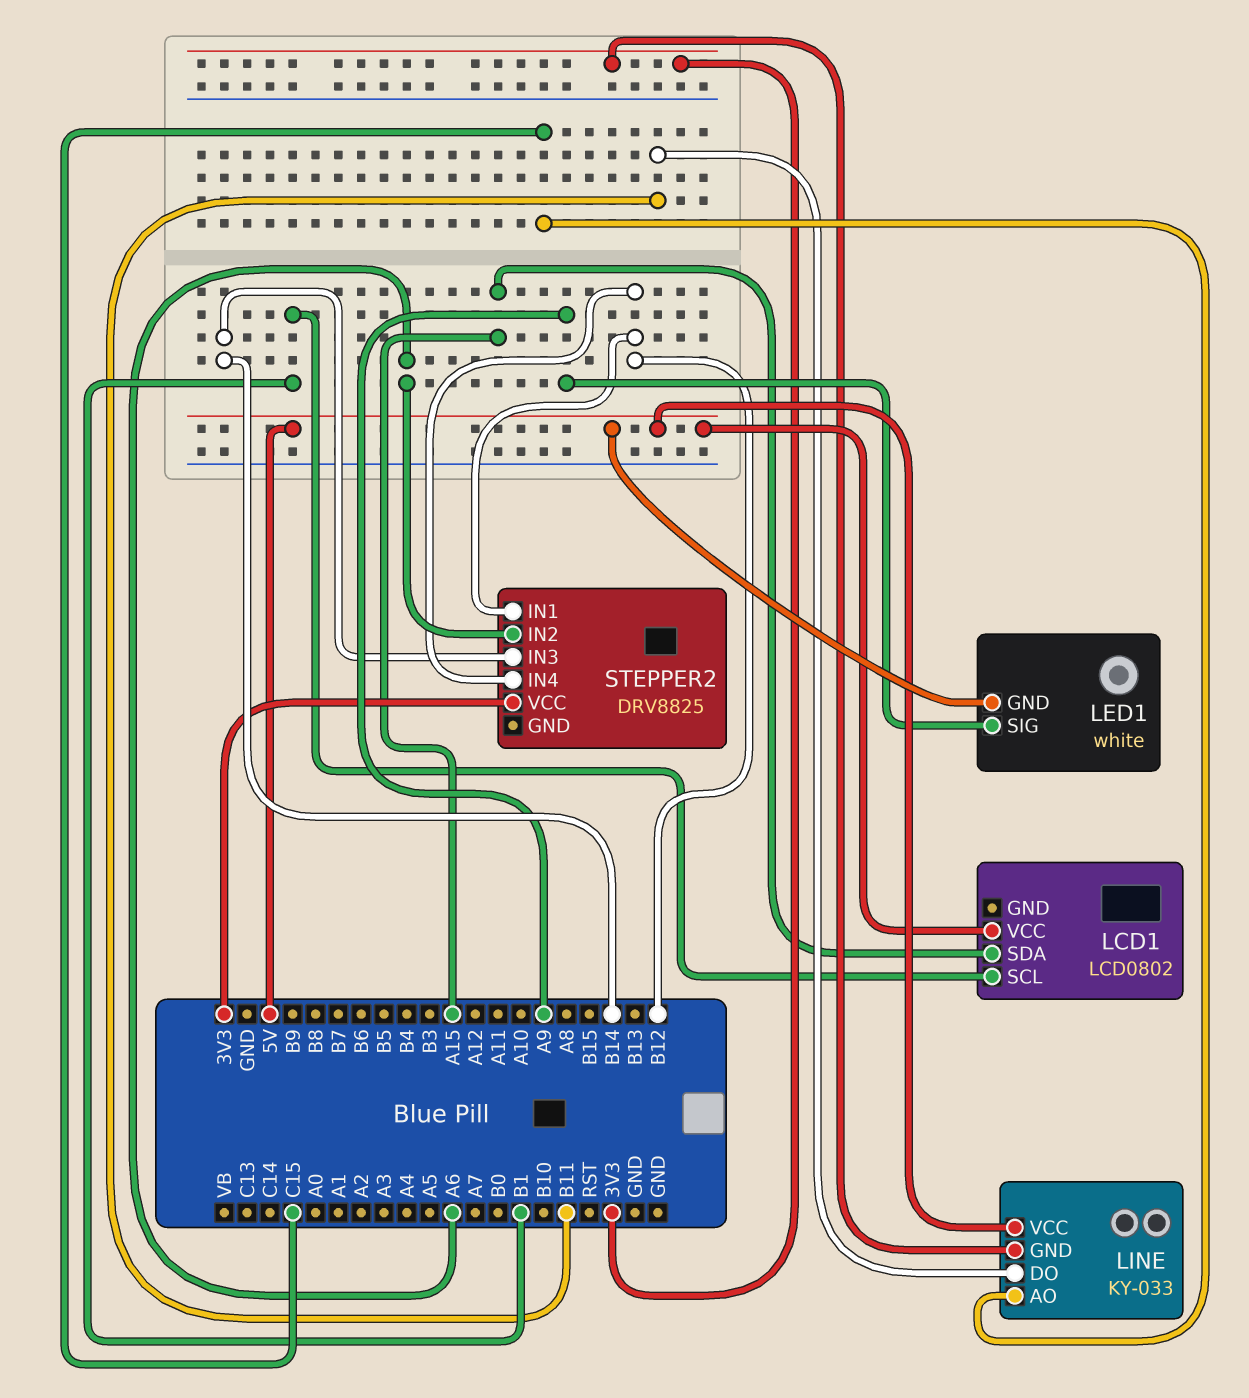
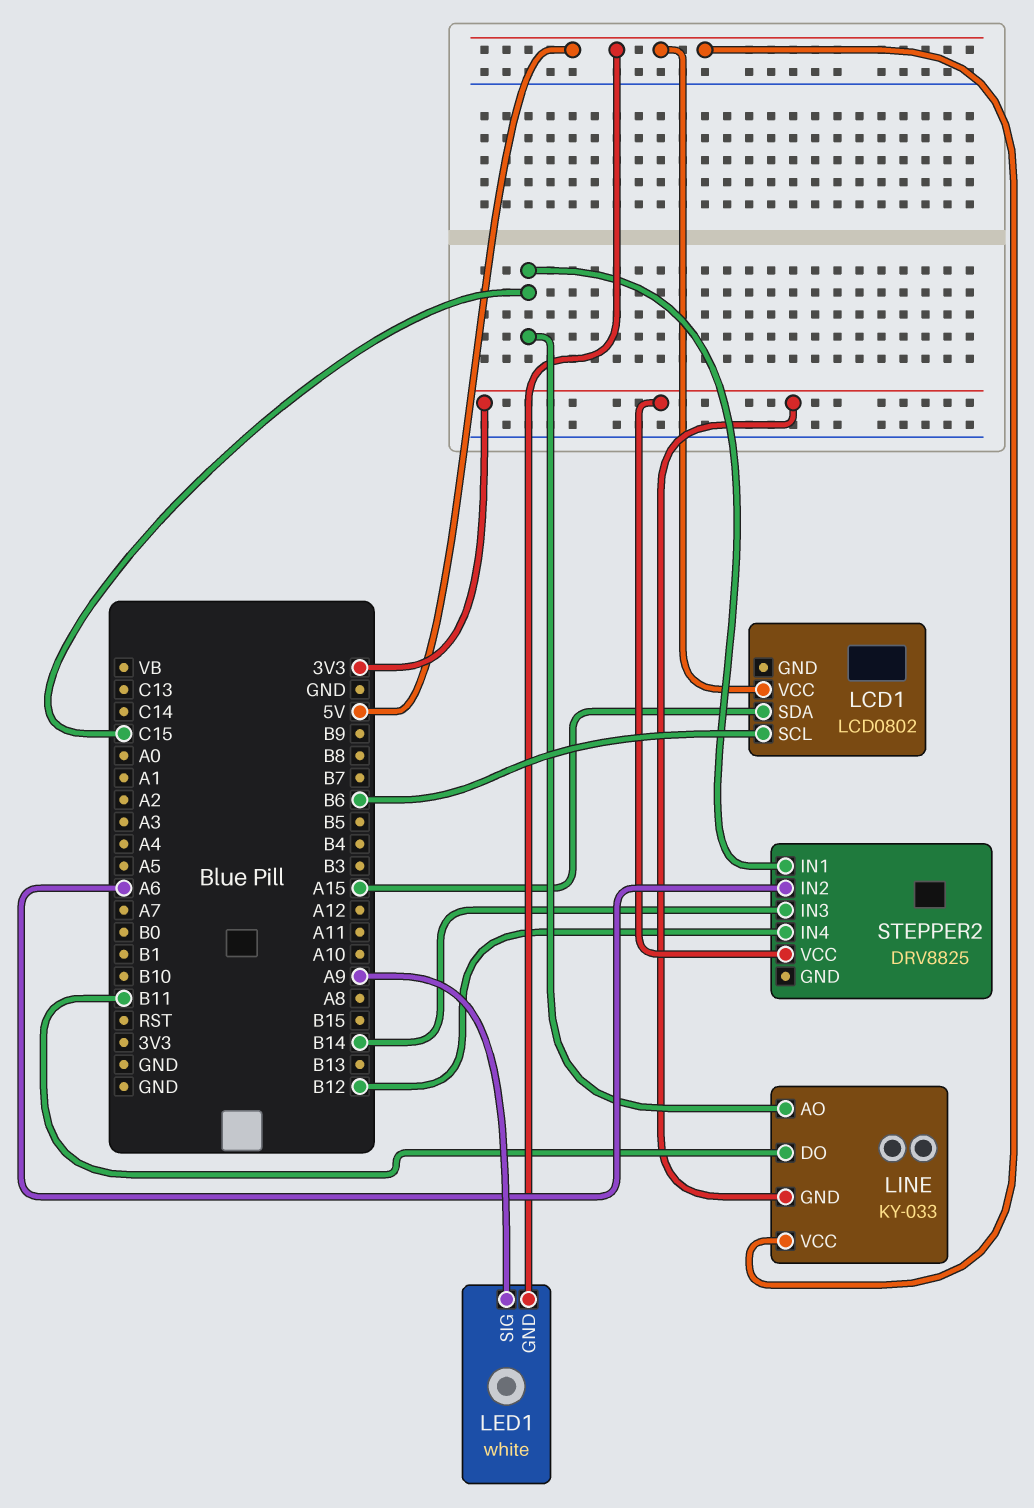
LCD1 pin SCL: B1 -> B6
STEPPER2 pin IN1: B12 -> C15

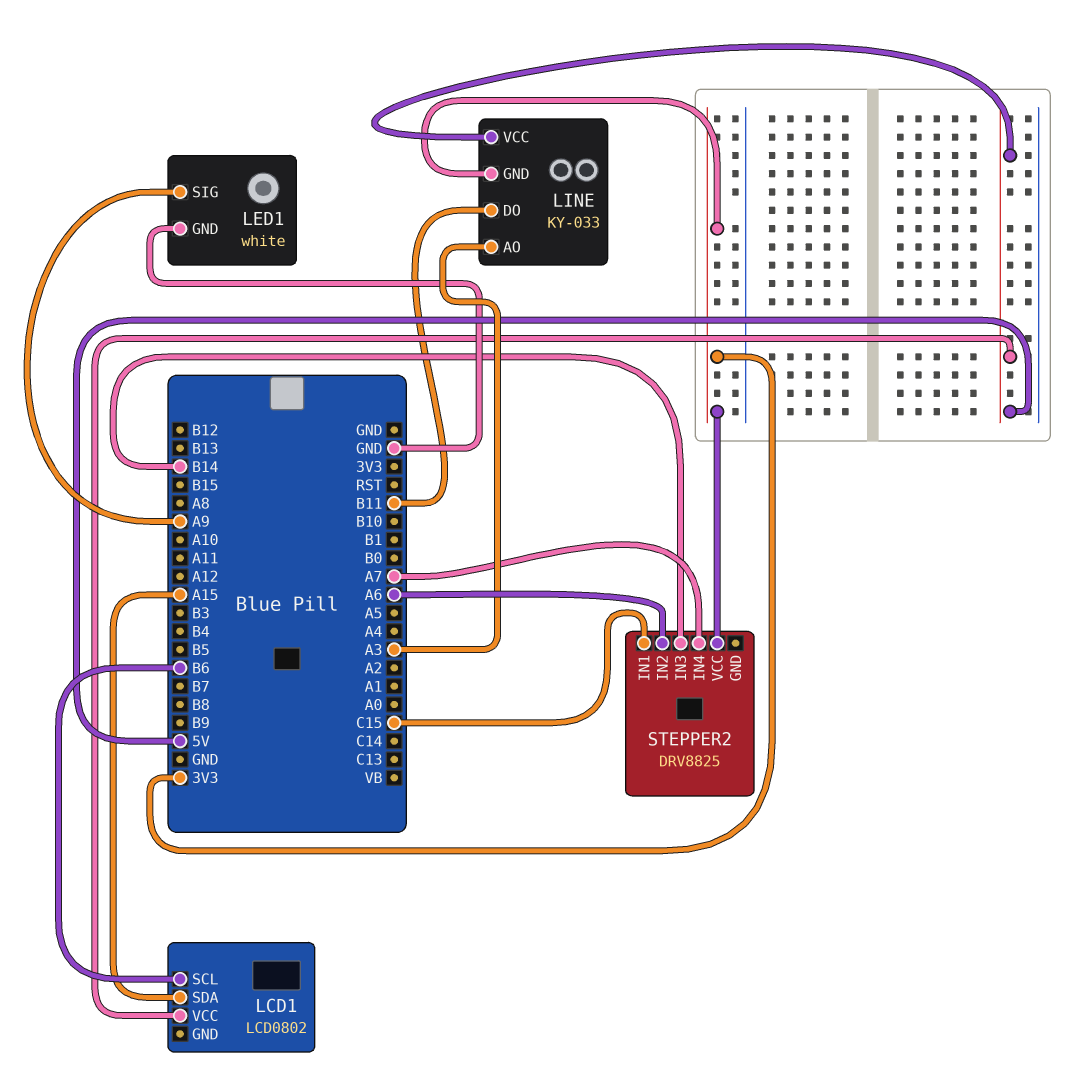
LED1 pin GND: 5V -> GND
LINE pin AO: C15 -> A3
STEPPER2 pin IN4: B12 -> A7

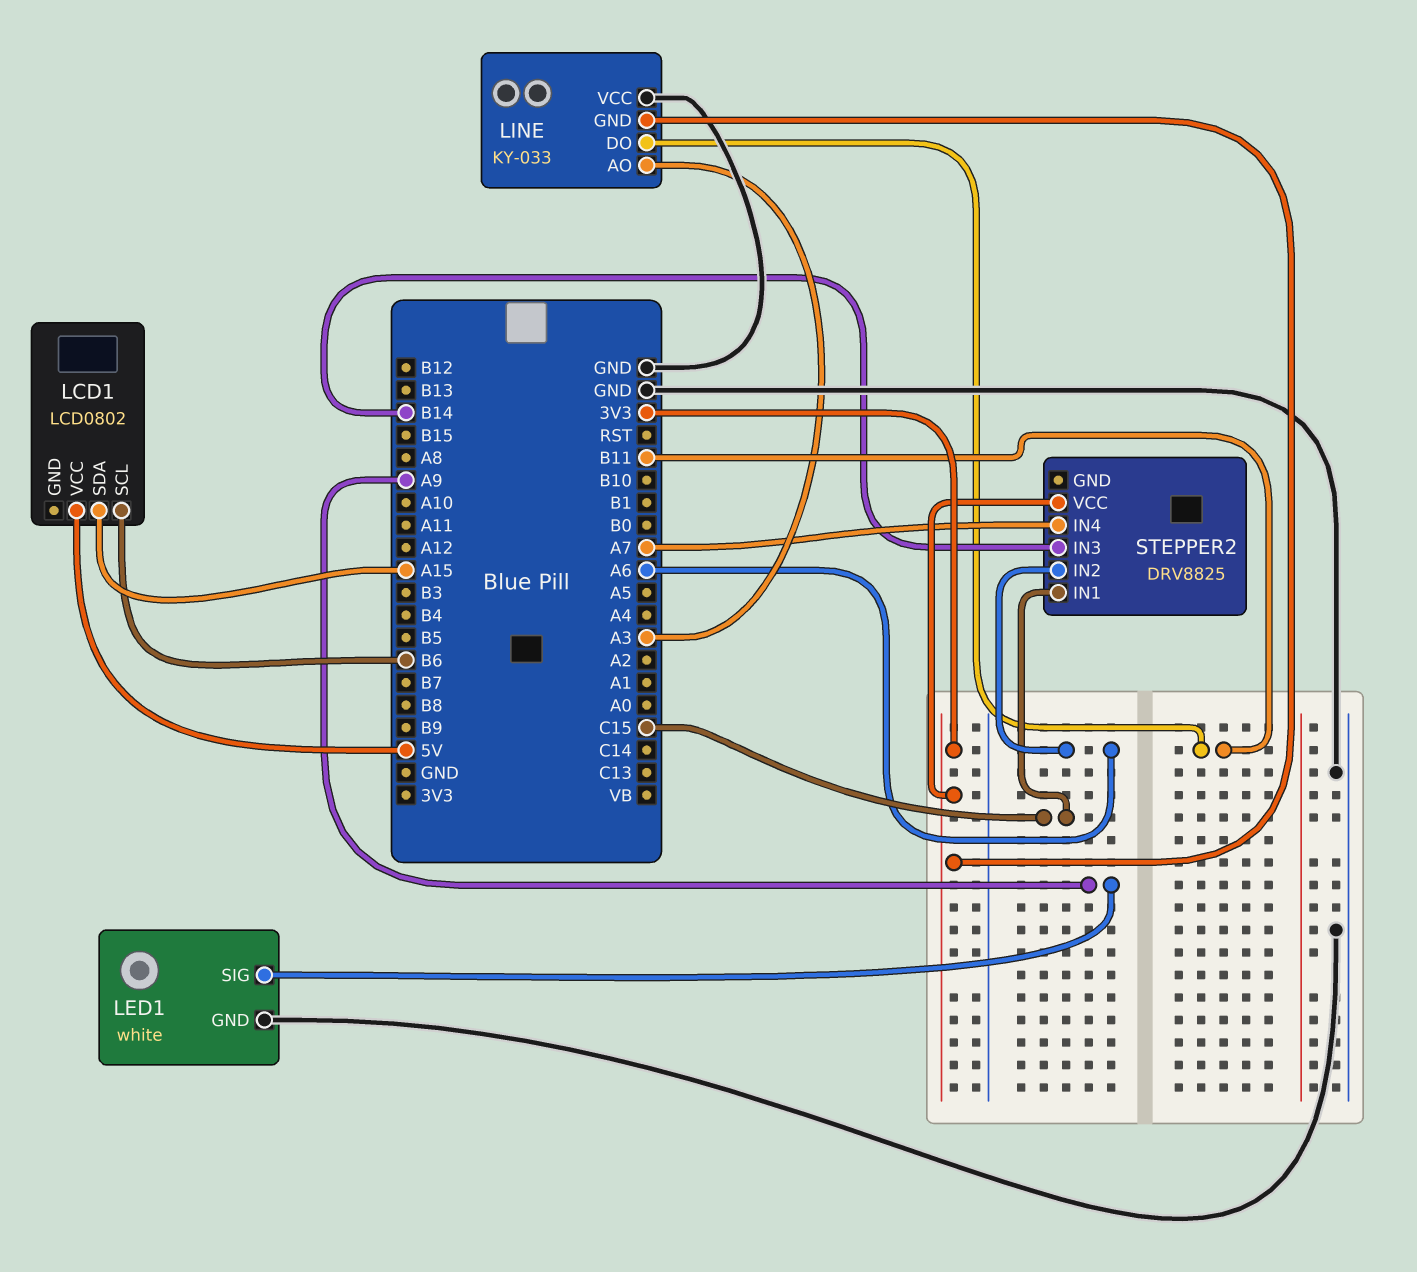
LINE pin VCC: 5V -> GND

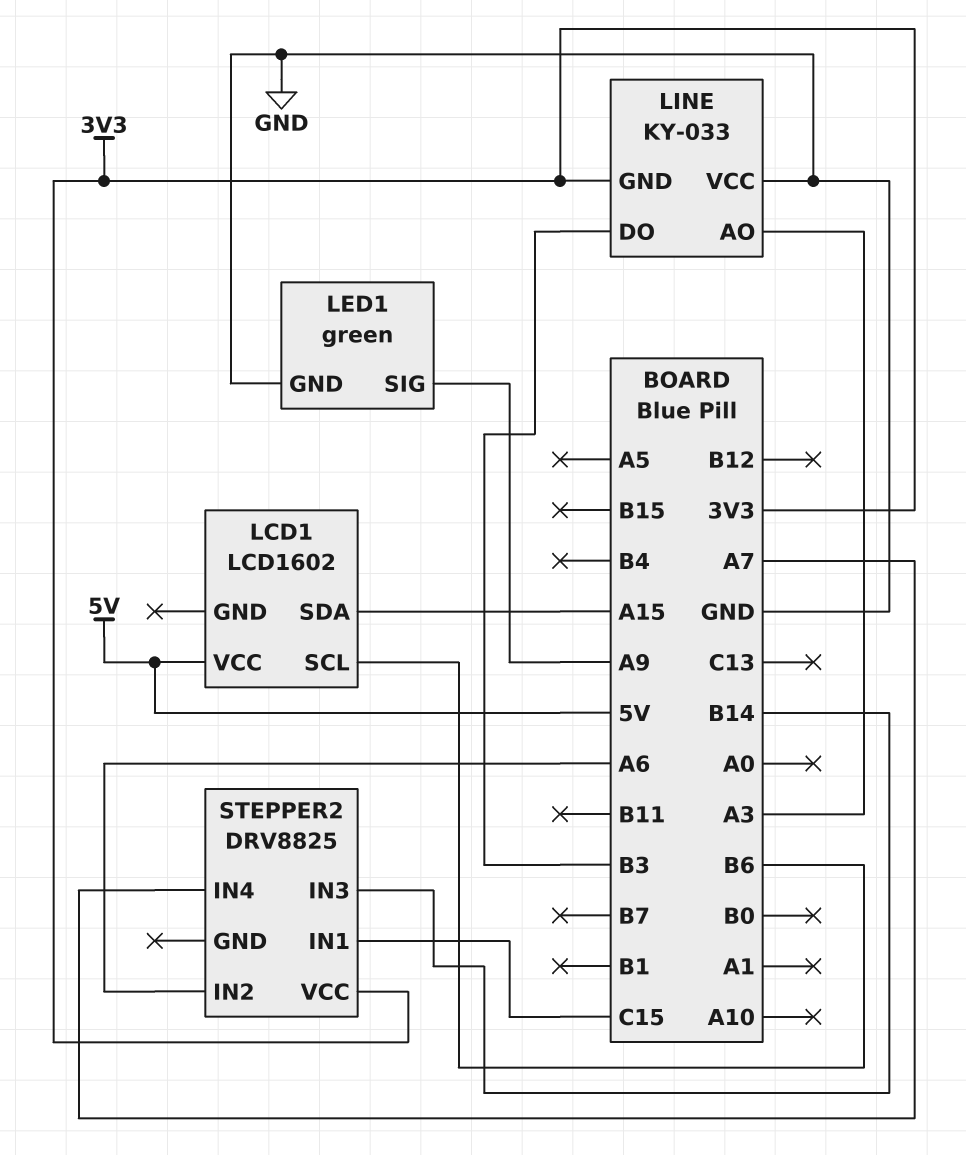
LCD1: LCD0802 -> LCD1602
LED1: white -> green
LINE pin DO: B11 -> B3

